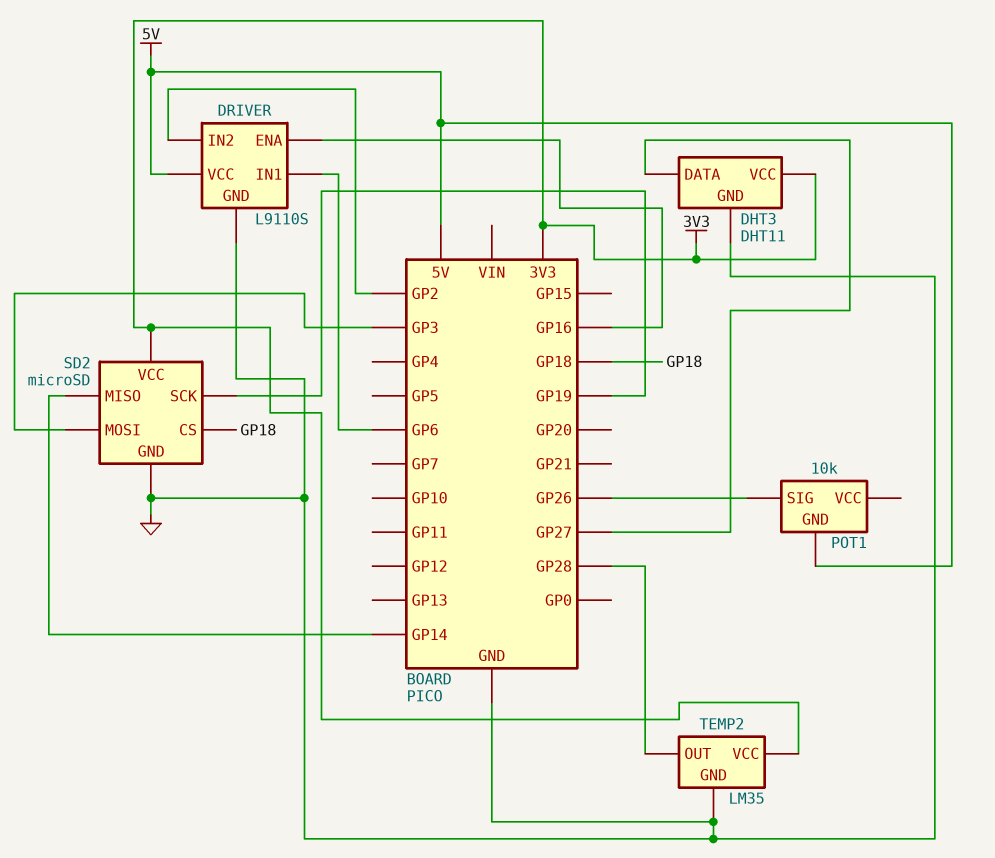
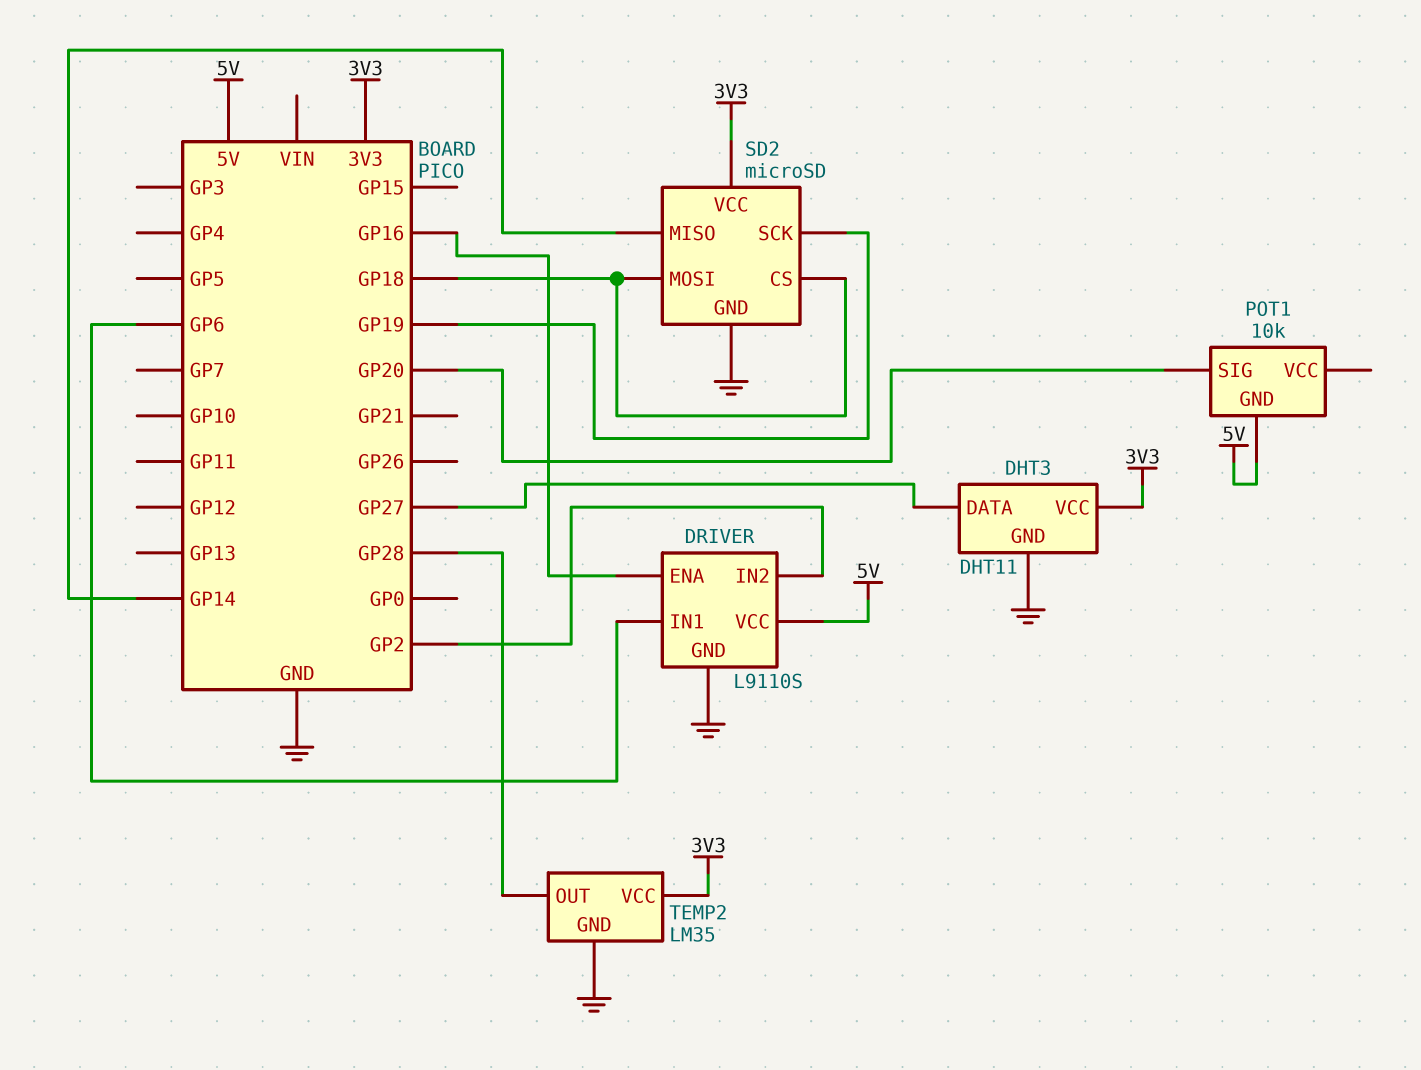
POT1 pin SIG: GP26 -> GP20
SD2 pin MOSI: GP3 -> GP18

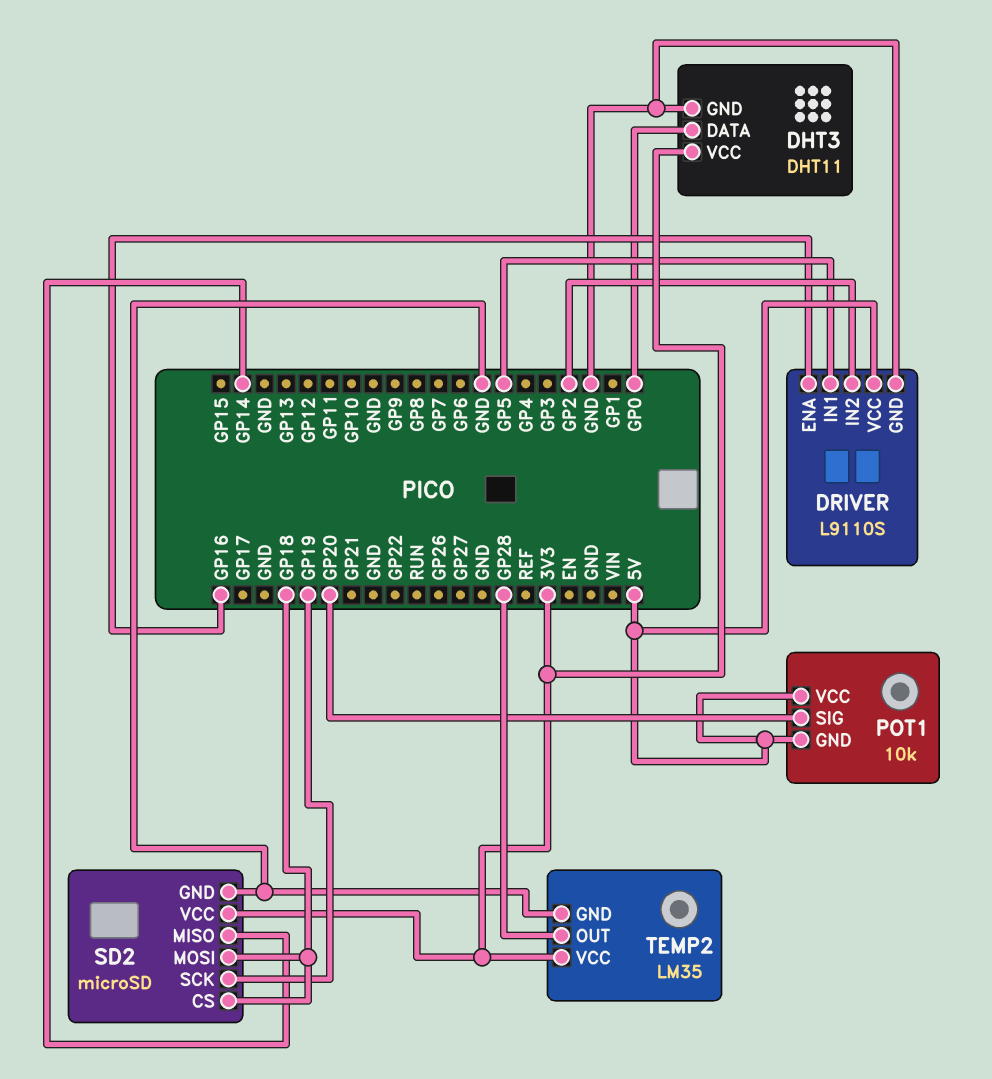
DHT3 pin DATA: GP27 -> GP0
DRIVER pin IN1: GP6 -> GP5
POT1 pin VCC: none -> 5V

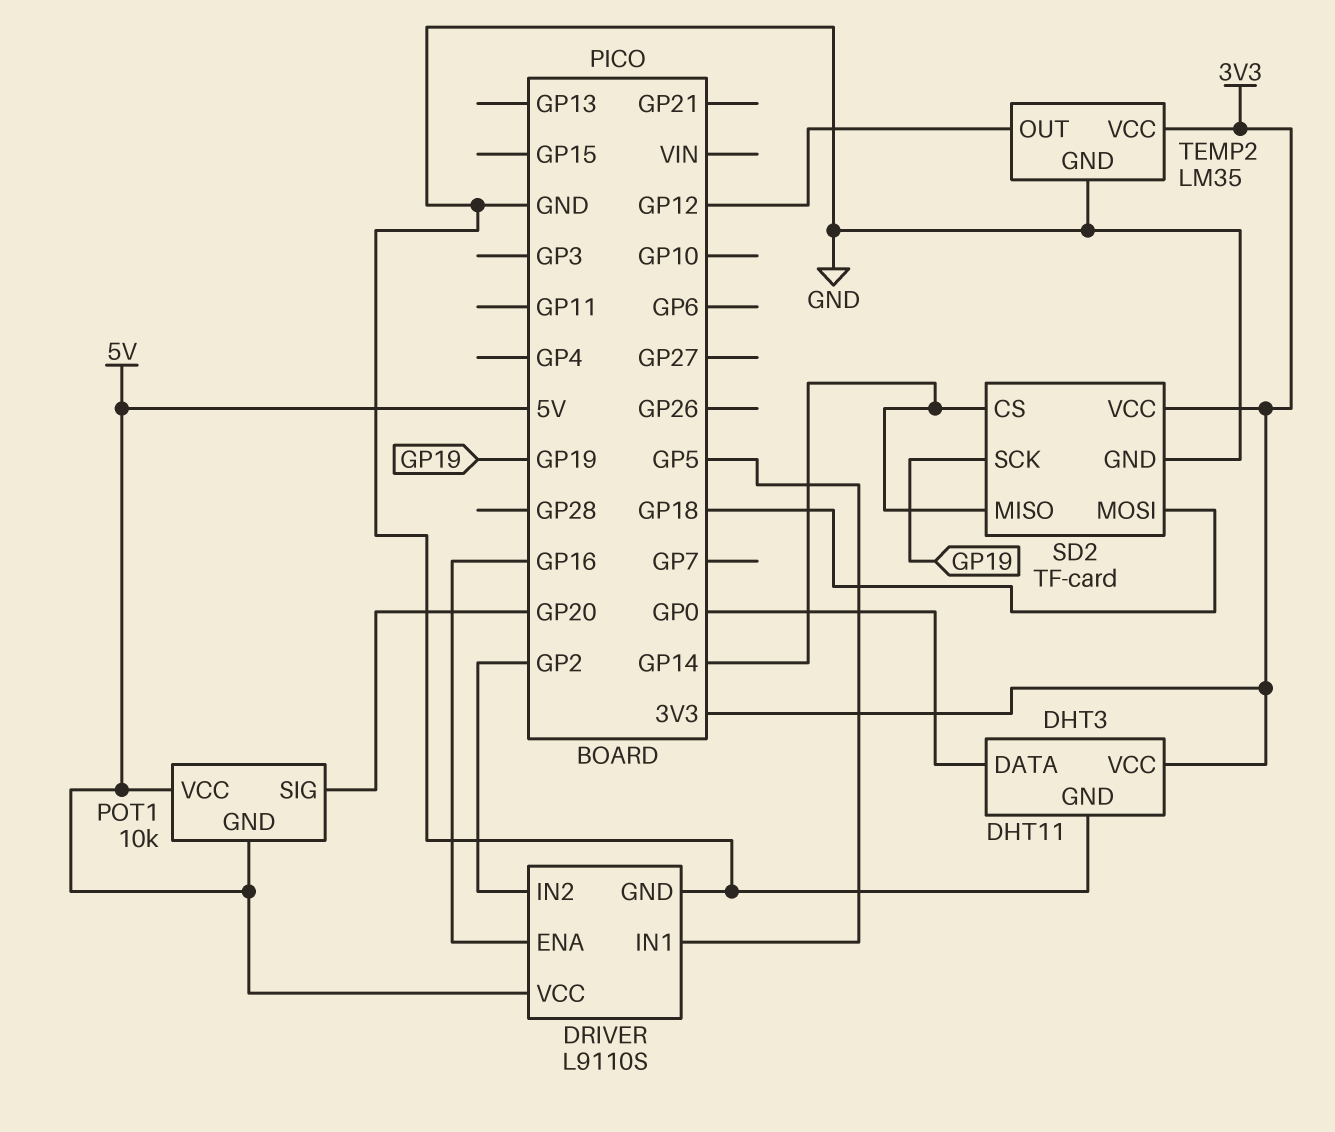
SD2: microSD -> TF-card
SD2 pin CS: GP18 -> GP14
TEMP2 pin OUT: GP28 -> GP12

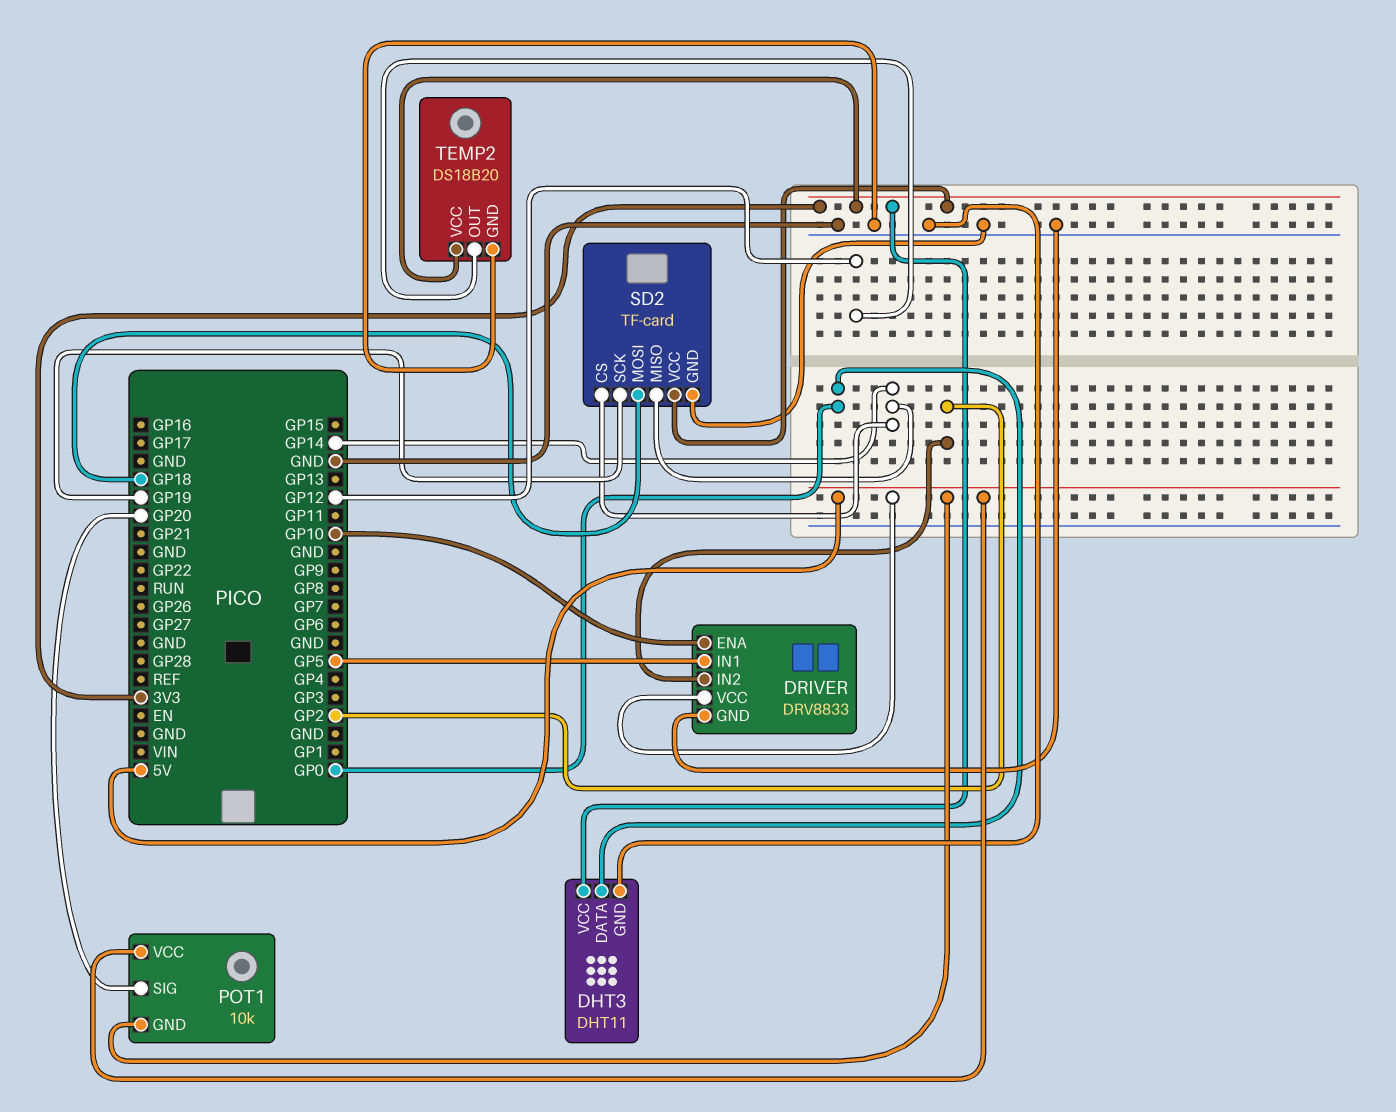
DRIVER: L9110S -> DRV8833
DRIVER pin ENA: GP16 -> GP10
TEMP2: LM35 -> DS18B20

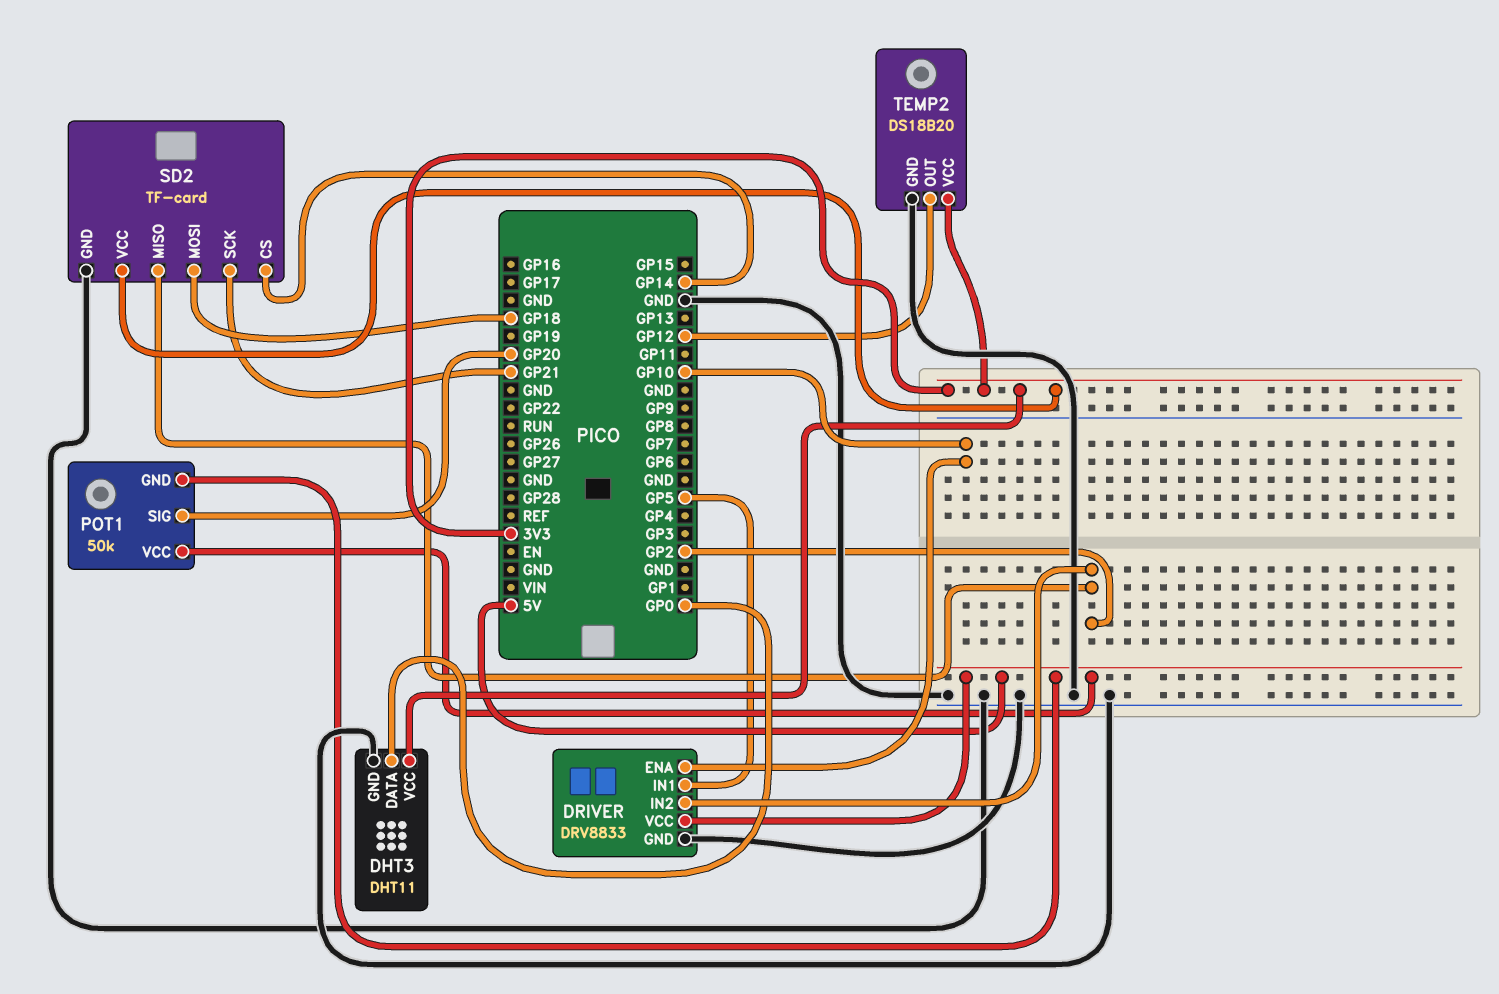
POT1: 10k -> 50k
SD2 pin MISO: GP14 -> GP2
SD2 pin SCK: GP19 -> GP21

